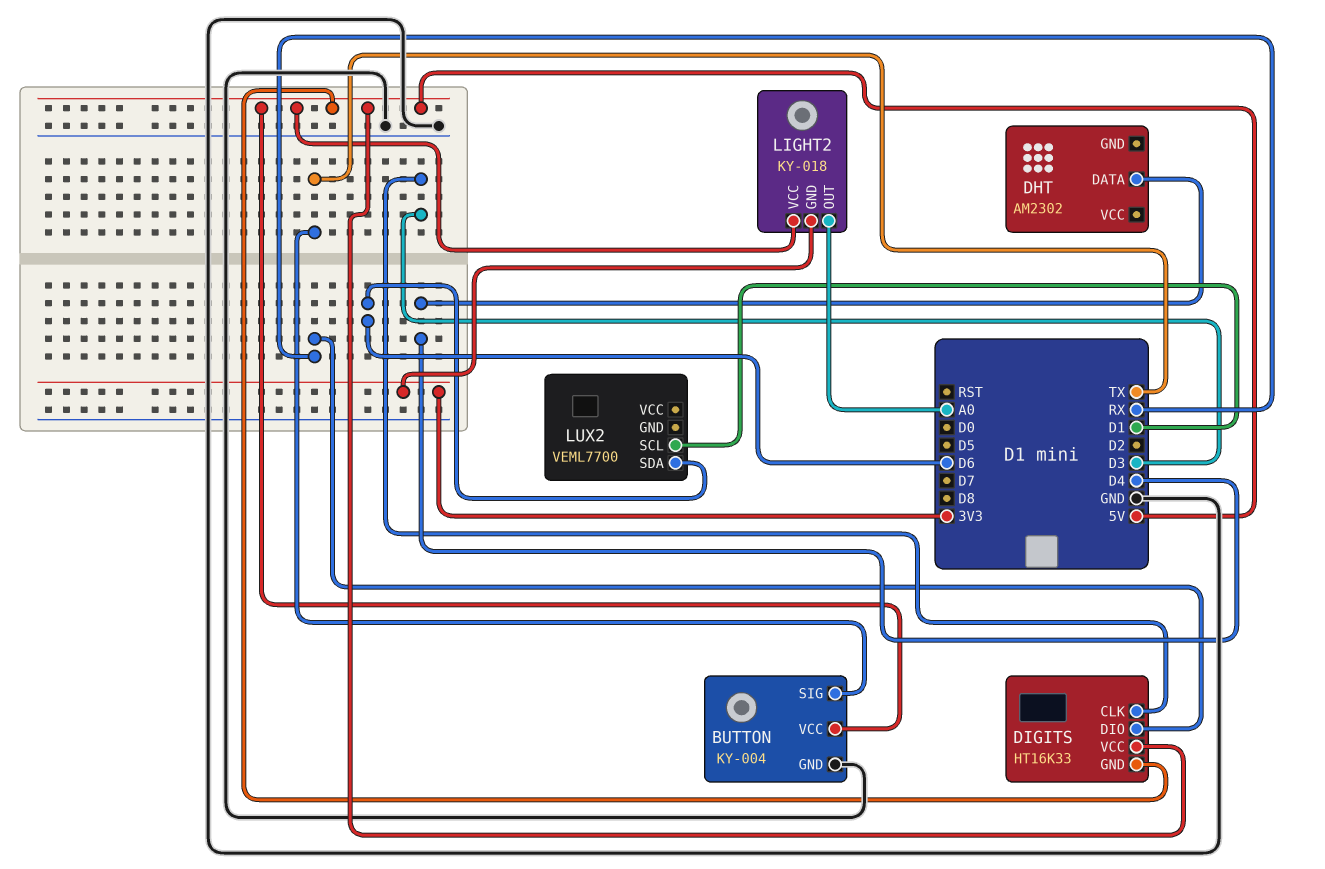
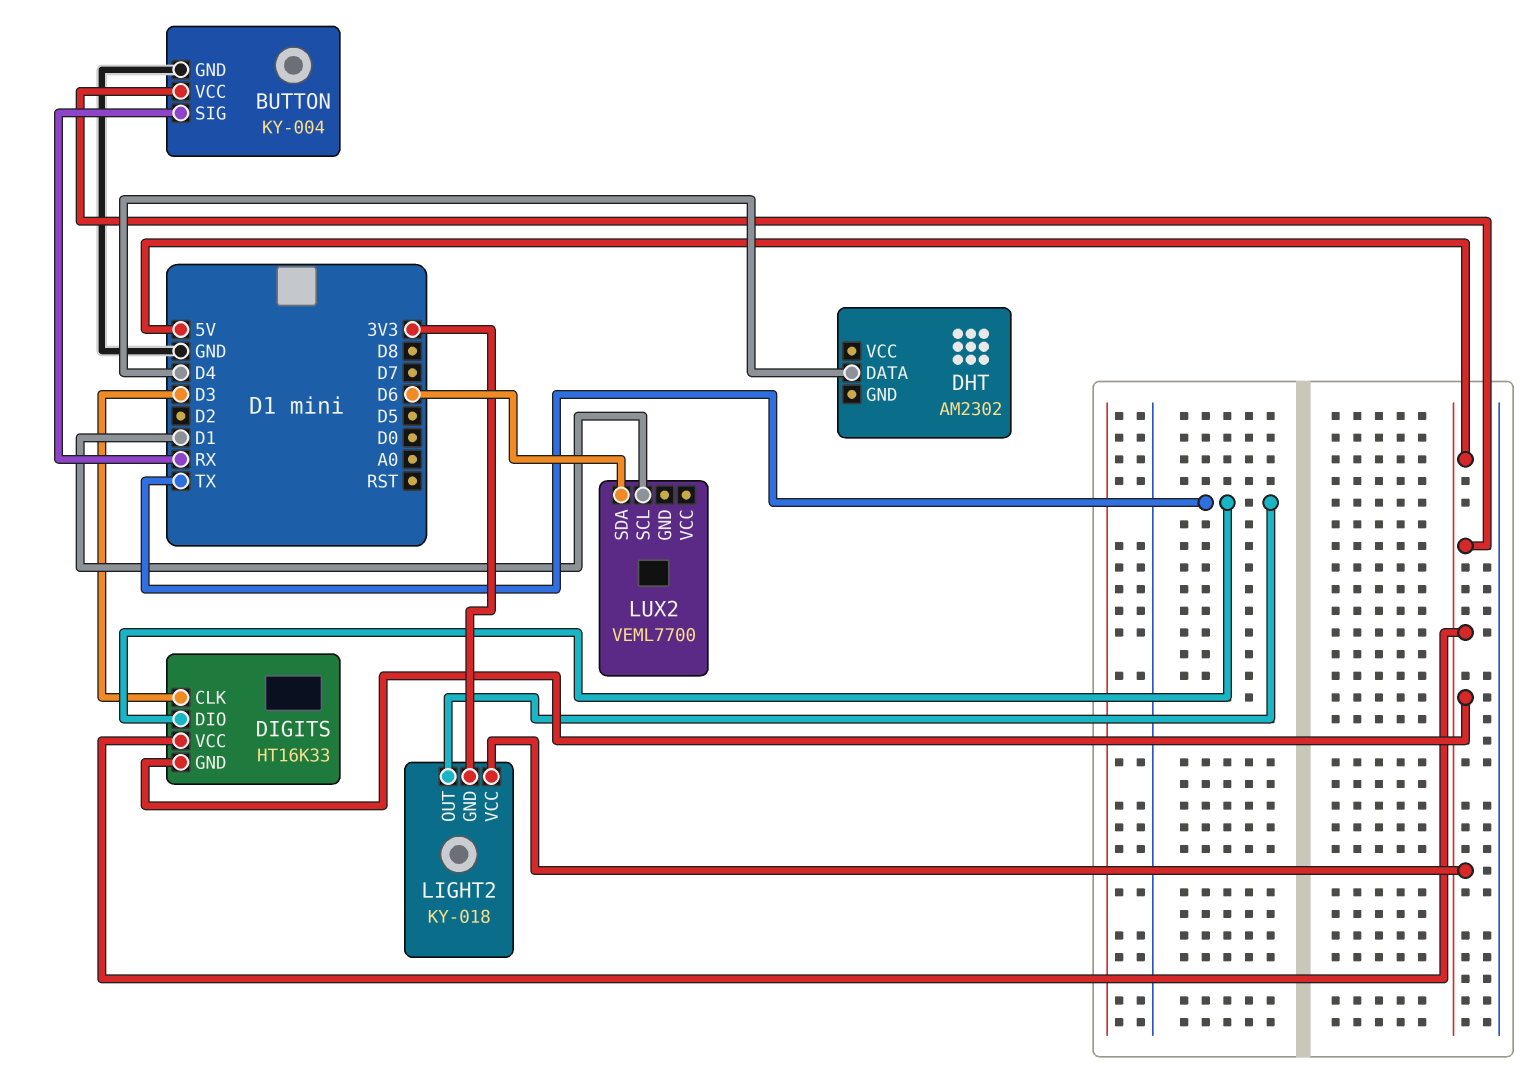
BUTTON pin SIG: TX -> RX
DIGITS pin DIO: RX -> TX
LIGHT2 pin OUT: A0 -> TX

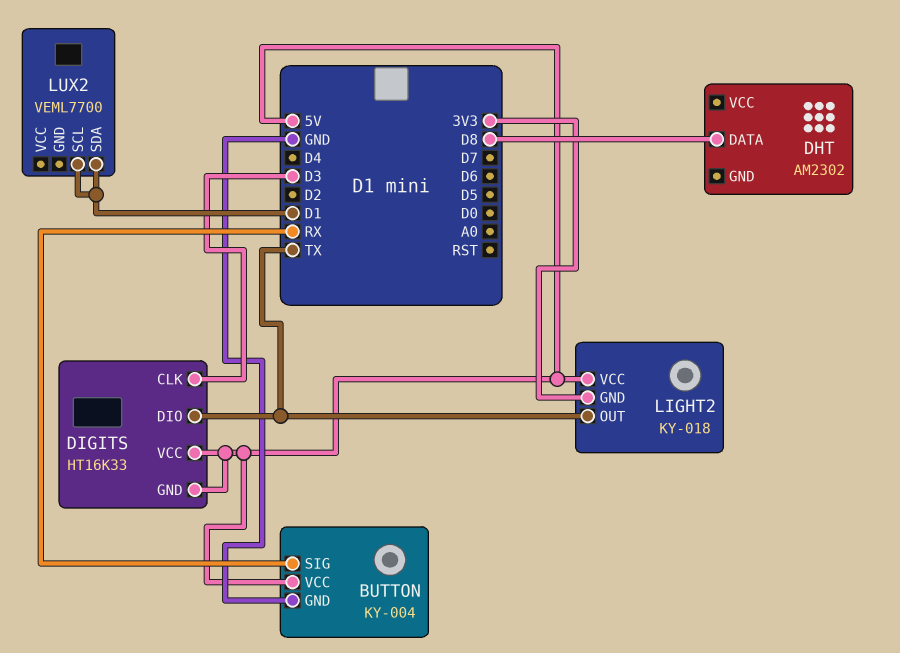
DHT pin DATA: D4 -> D8
LUX2 pin SDA: D6 -> D1

